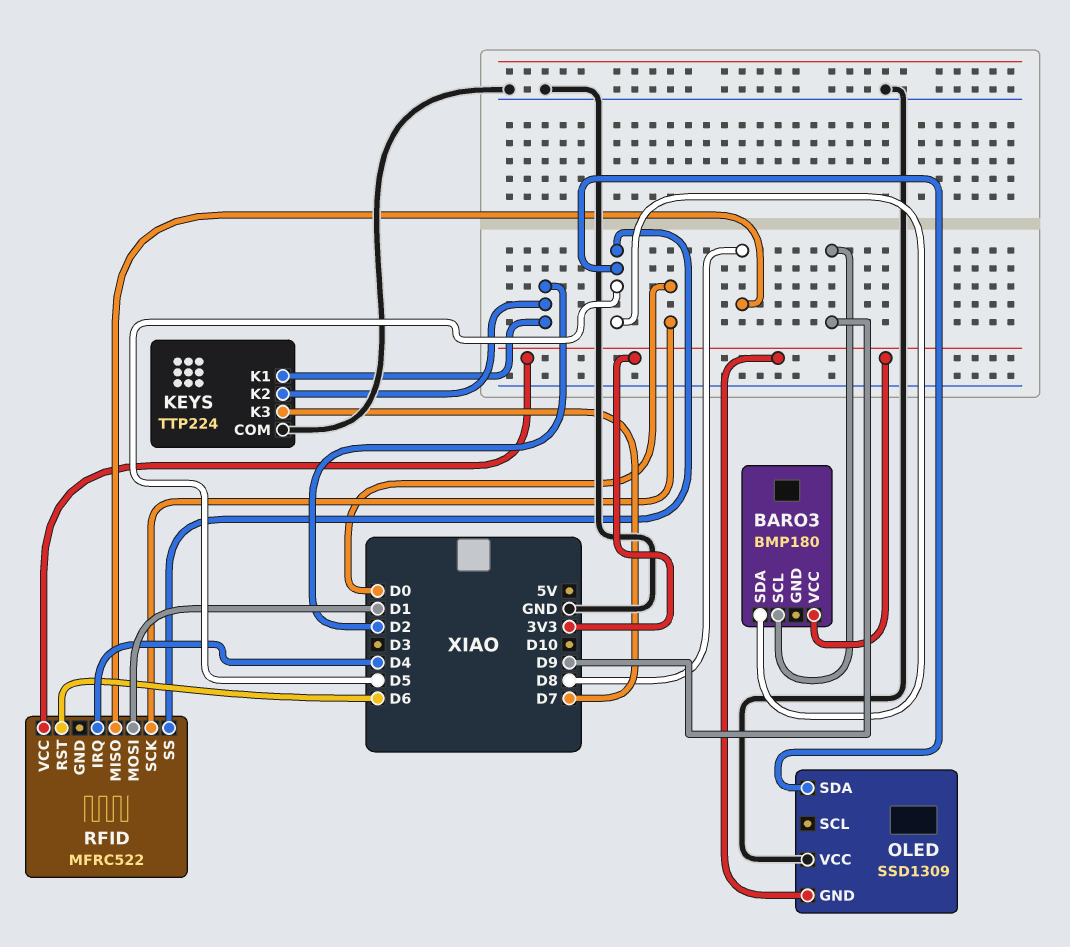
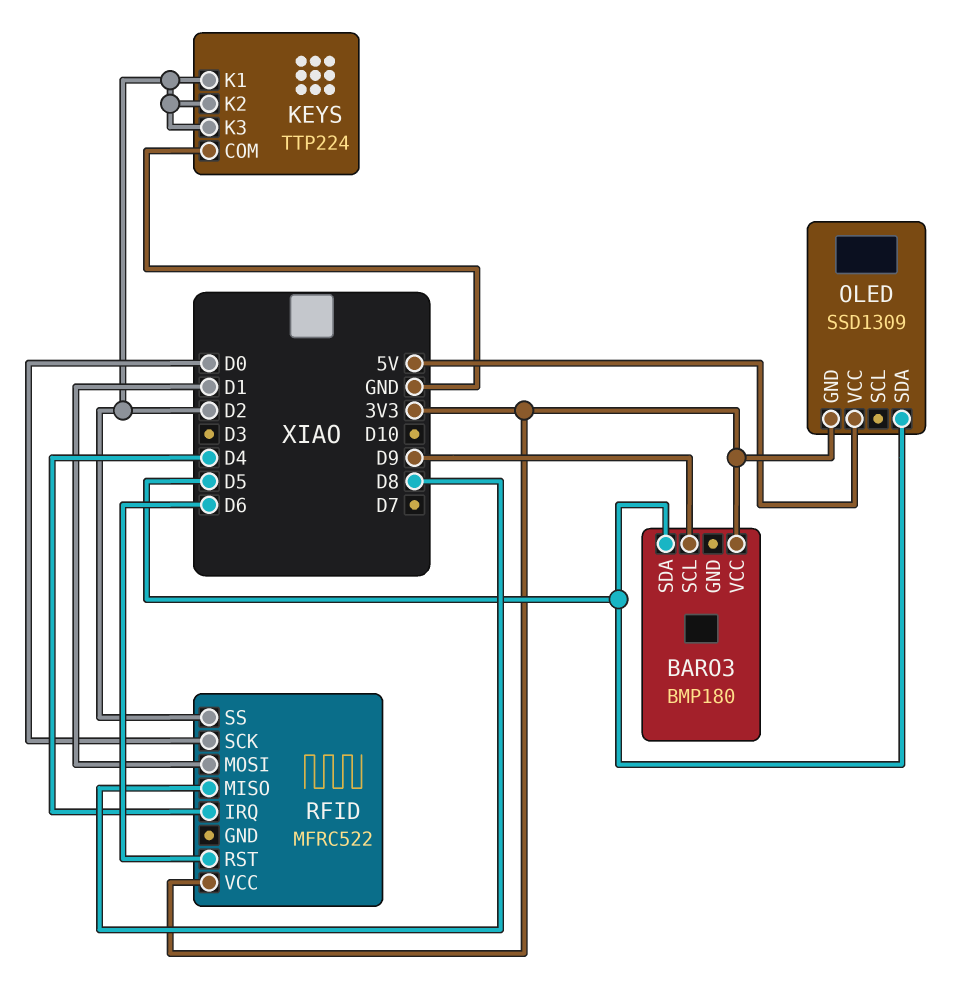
KEYS pin K3: D7 -> D2
OLED pin VCC: GND -> 5V
RFID pin SS: D5 -> D2

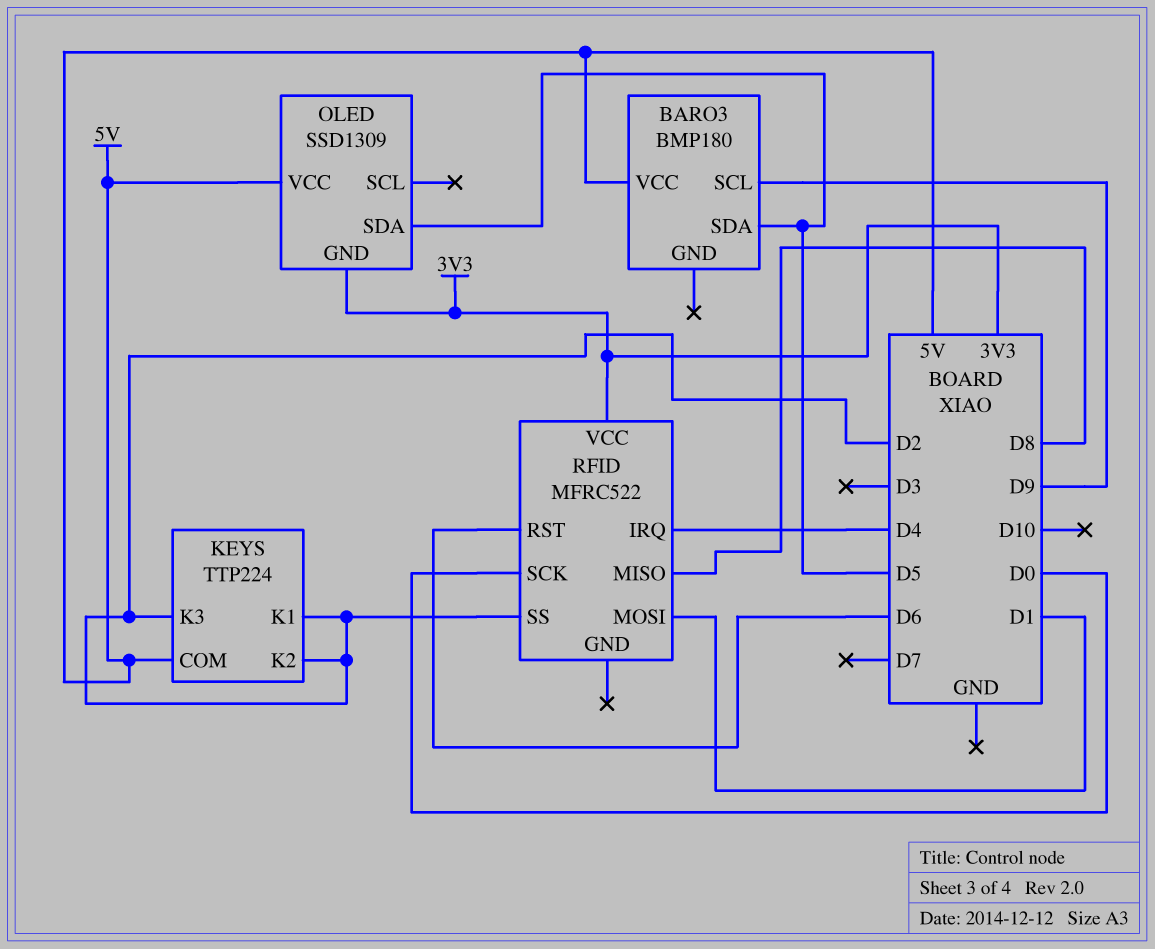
BARO3 pin VCC: 3V3 -> 5V
KEYS pin COM: GND -> 5V

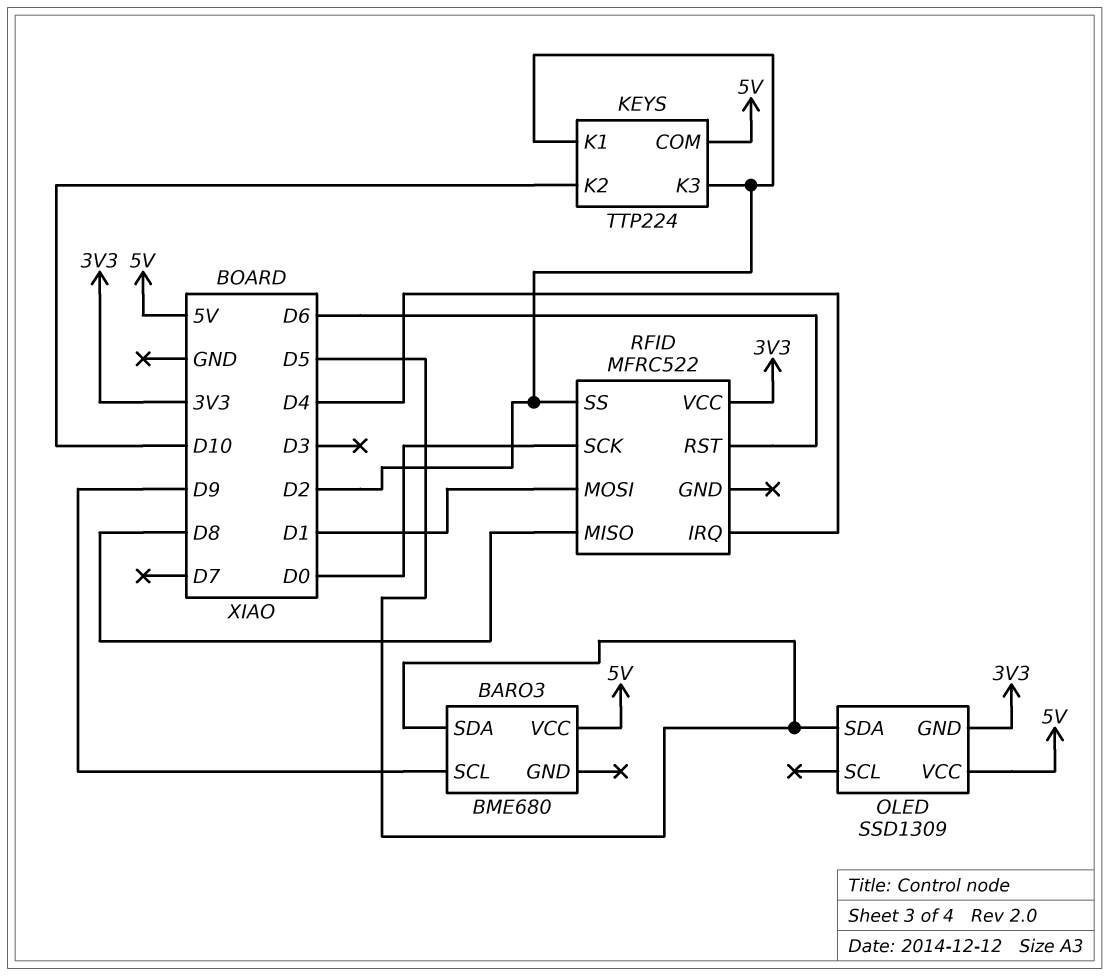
BARO3: BMP180 -> BME680
KEYS pin K2: D2 -> D10

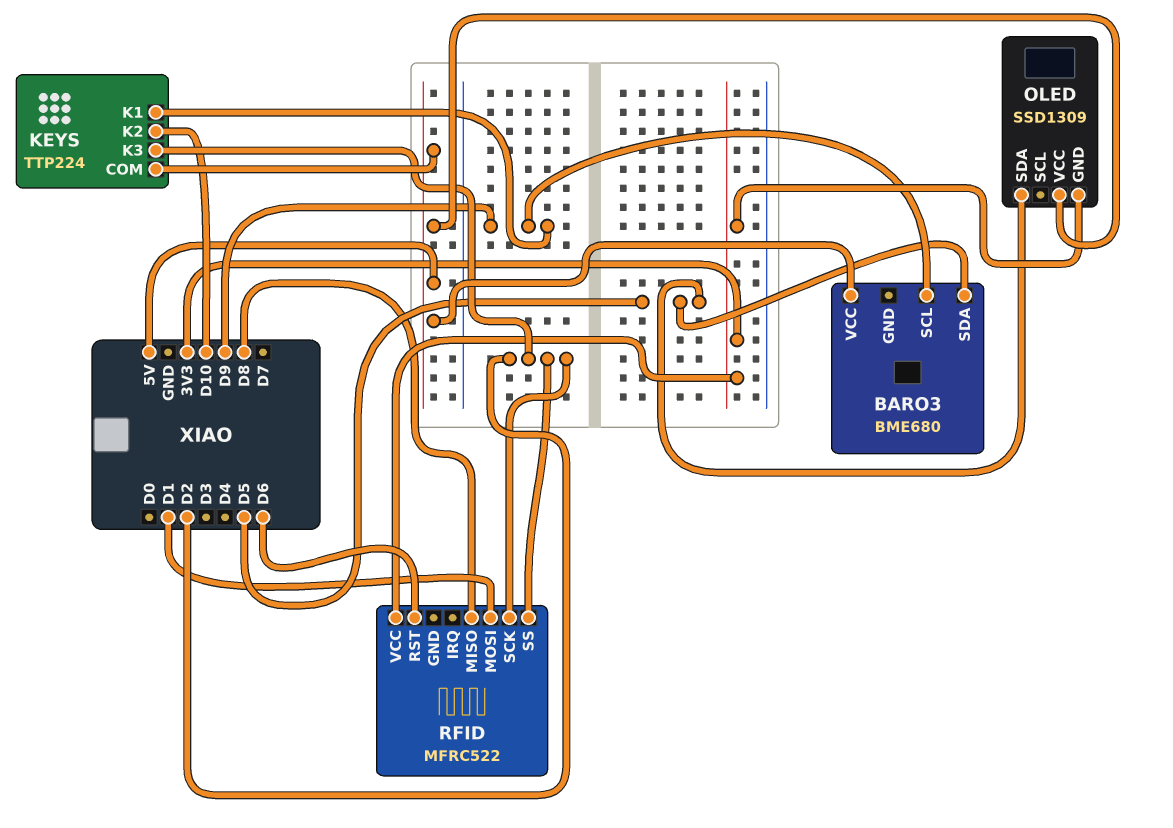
KEYS pin K1: D2 -> D9
RFID pin IRQ: D4 -> none
RFID pin SCK: D0 -> D2

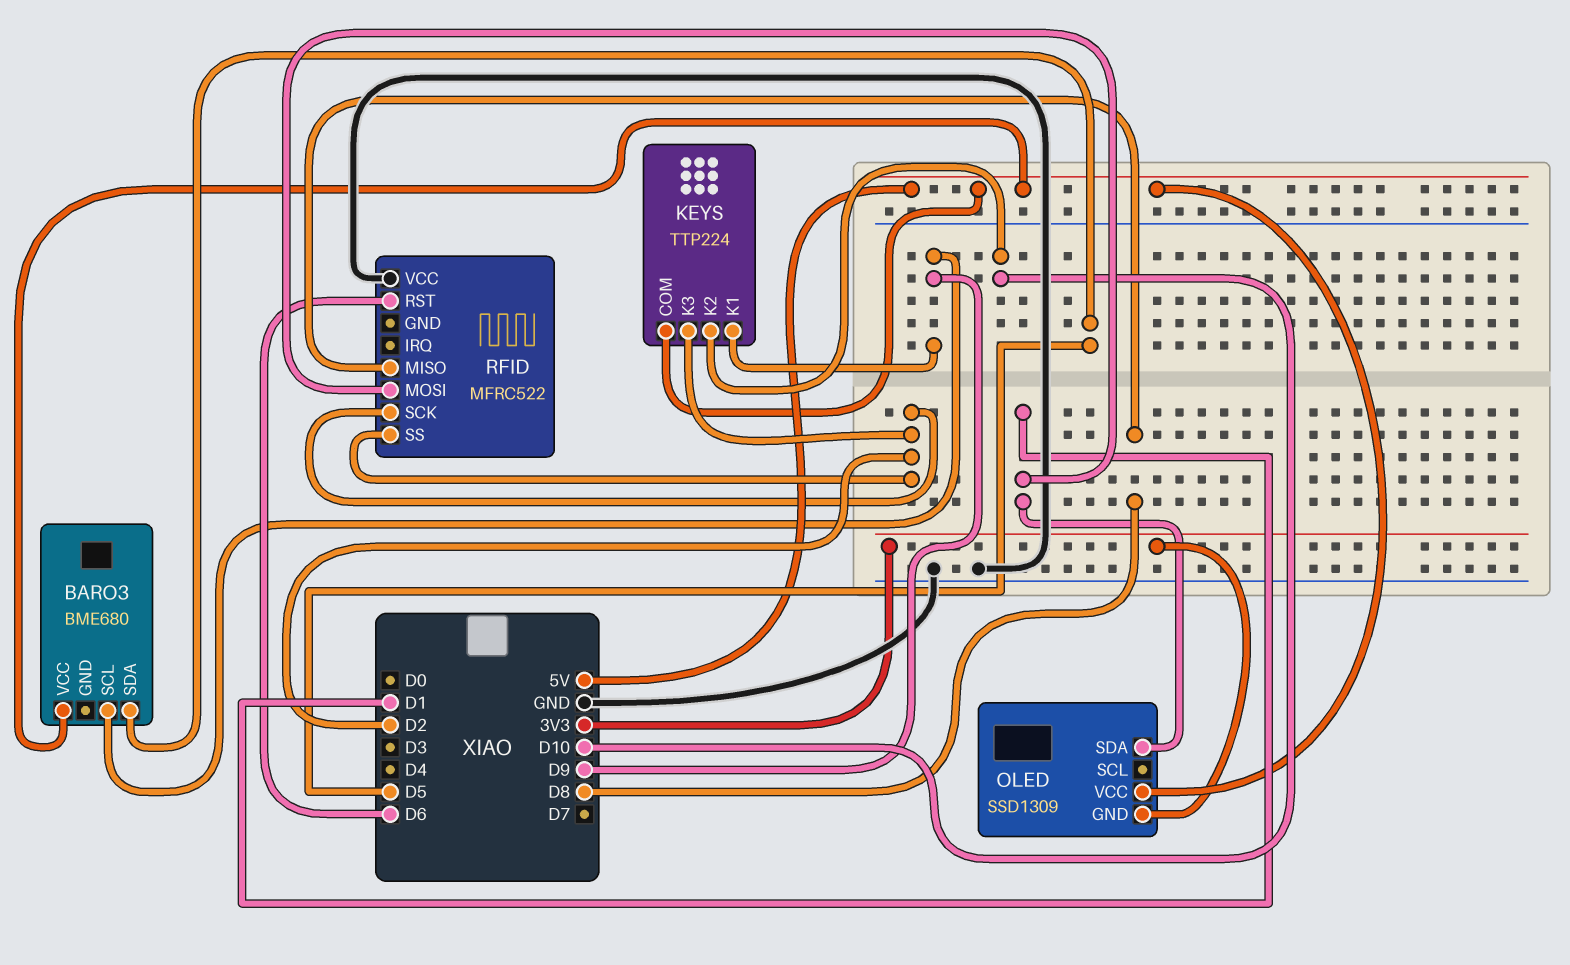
OLED pin SDA: D5 -> D1
RFID pin VCC: 3V3 -> GND

